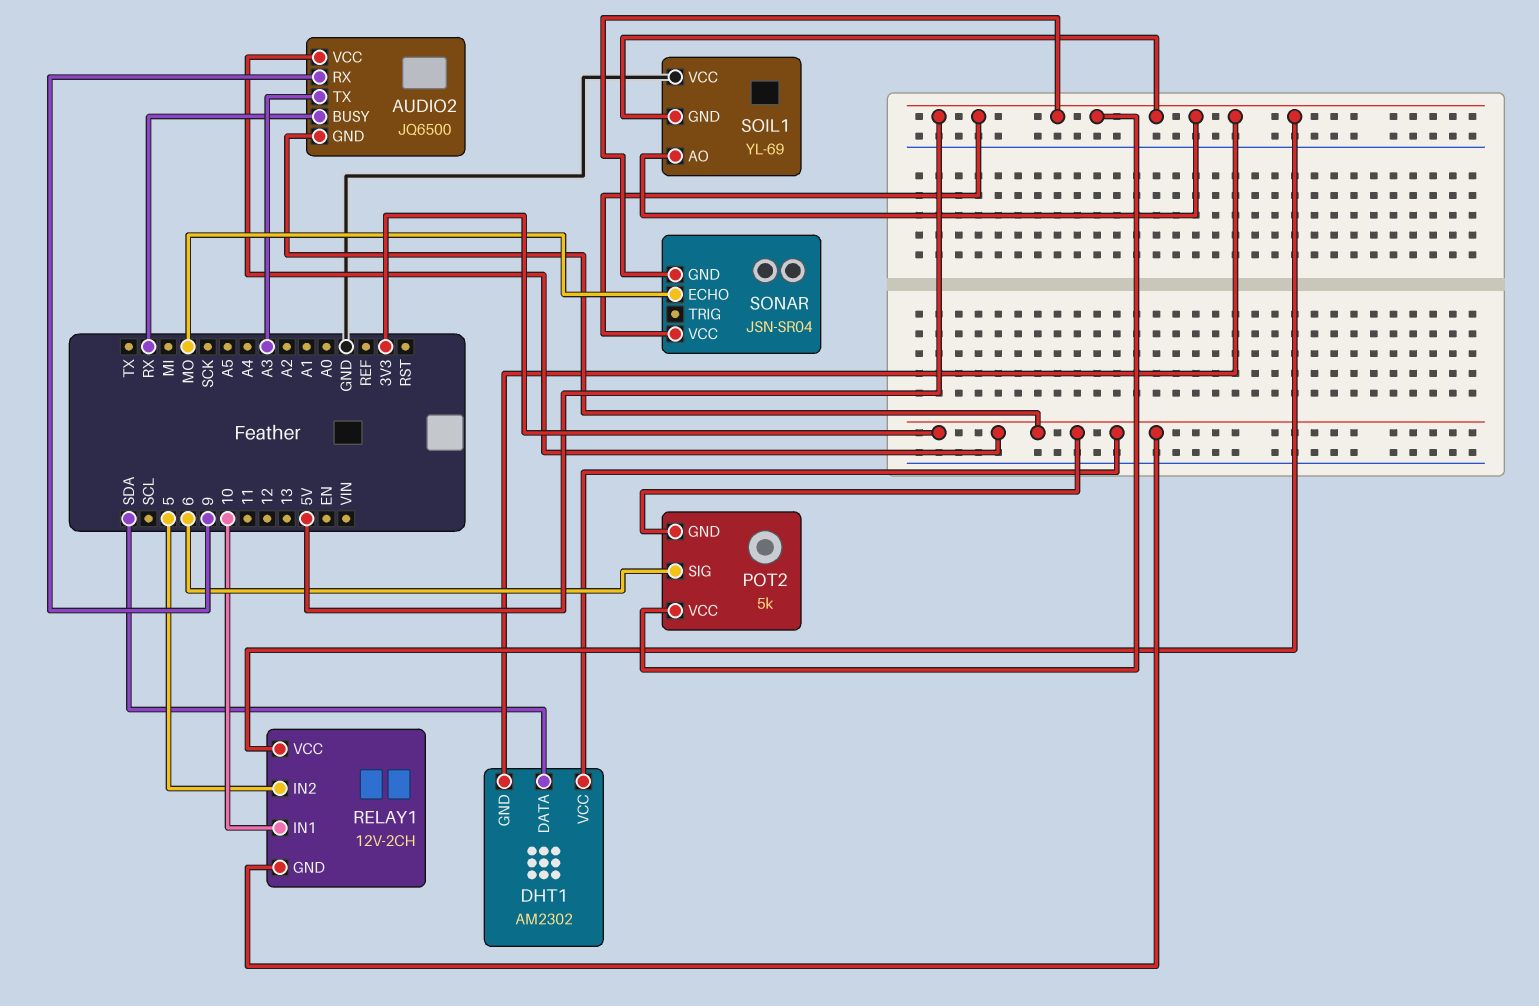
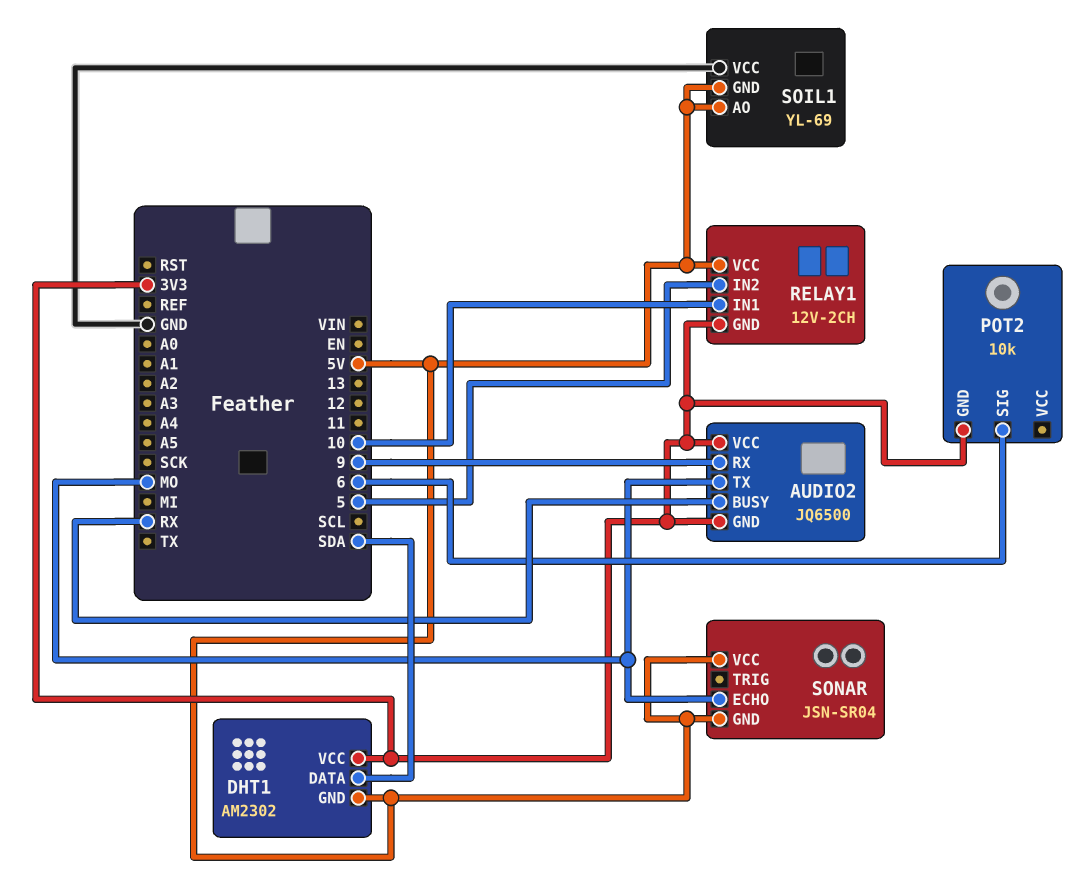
AUDIO2 pin TX: A3 -> MO
POT2: 5k -> 10k
POT2 pin VCC: 5V -> none

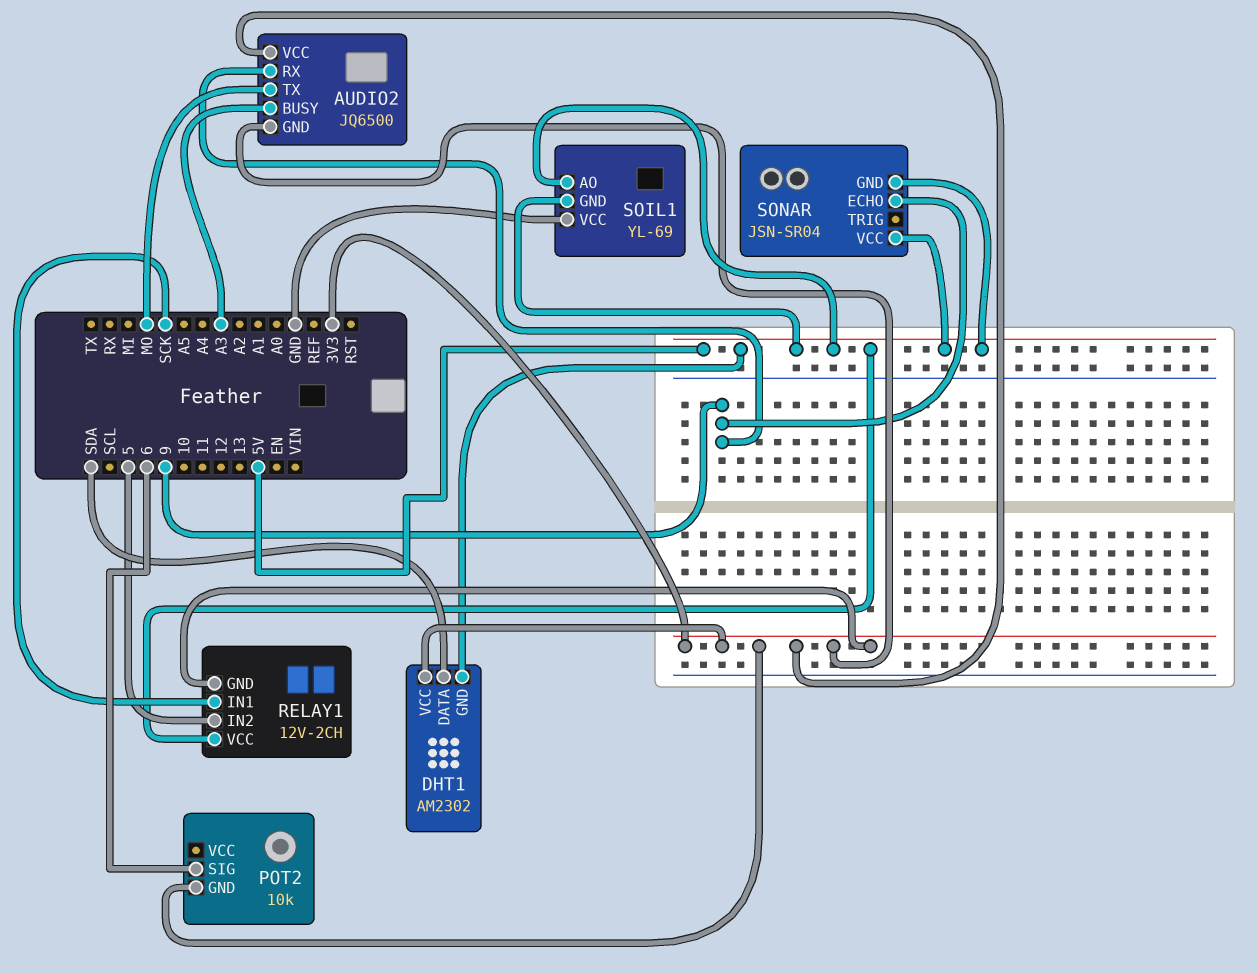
AUDIO2 pin BUSY: RX -> A3
RELAY1 pin IN1: 10 -> SCK
SONAR pin ECHO: MO -> 9

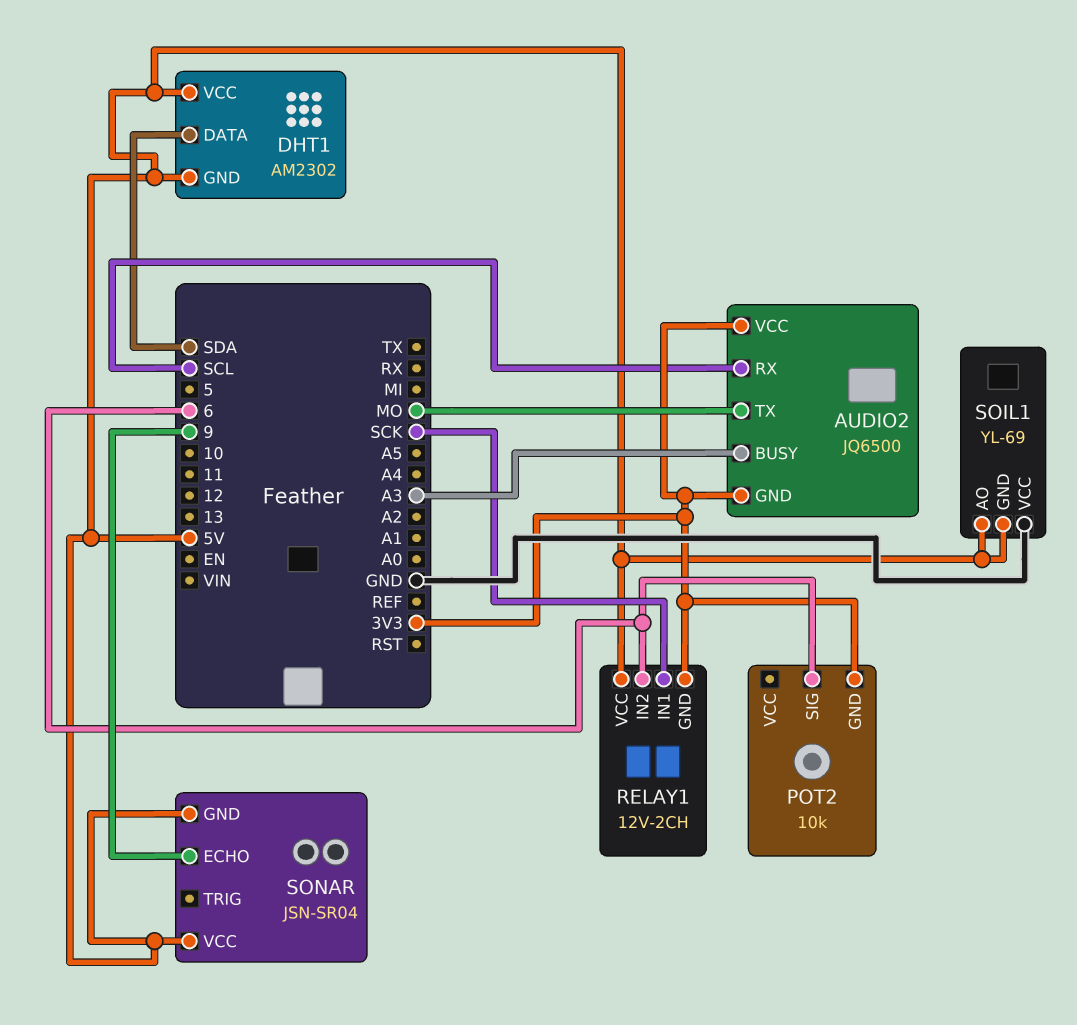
AUDIO2 pin RX: 9 -> SCL
DHT1 pin VCC: 3V3 -> 5V
RELAY1 pin IN2: 5 -> 6

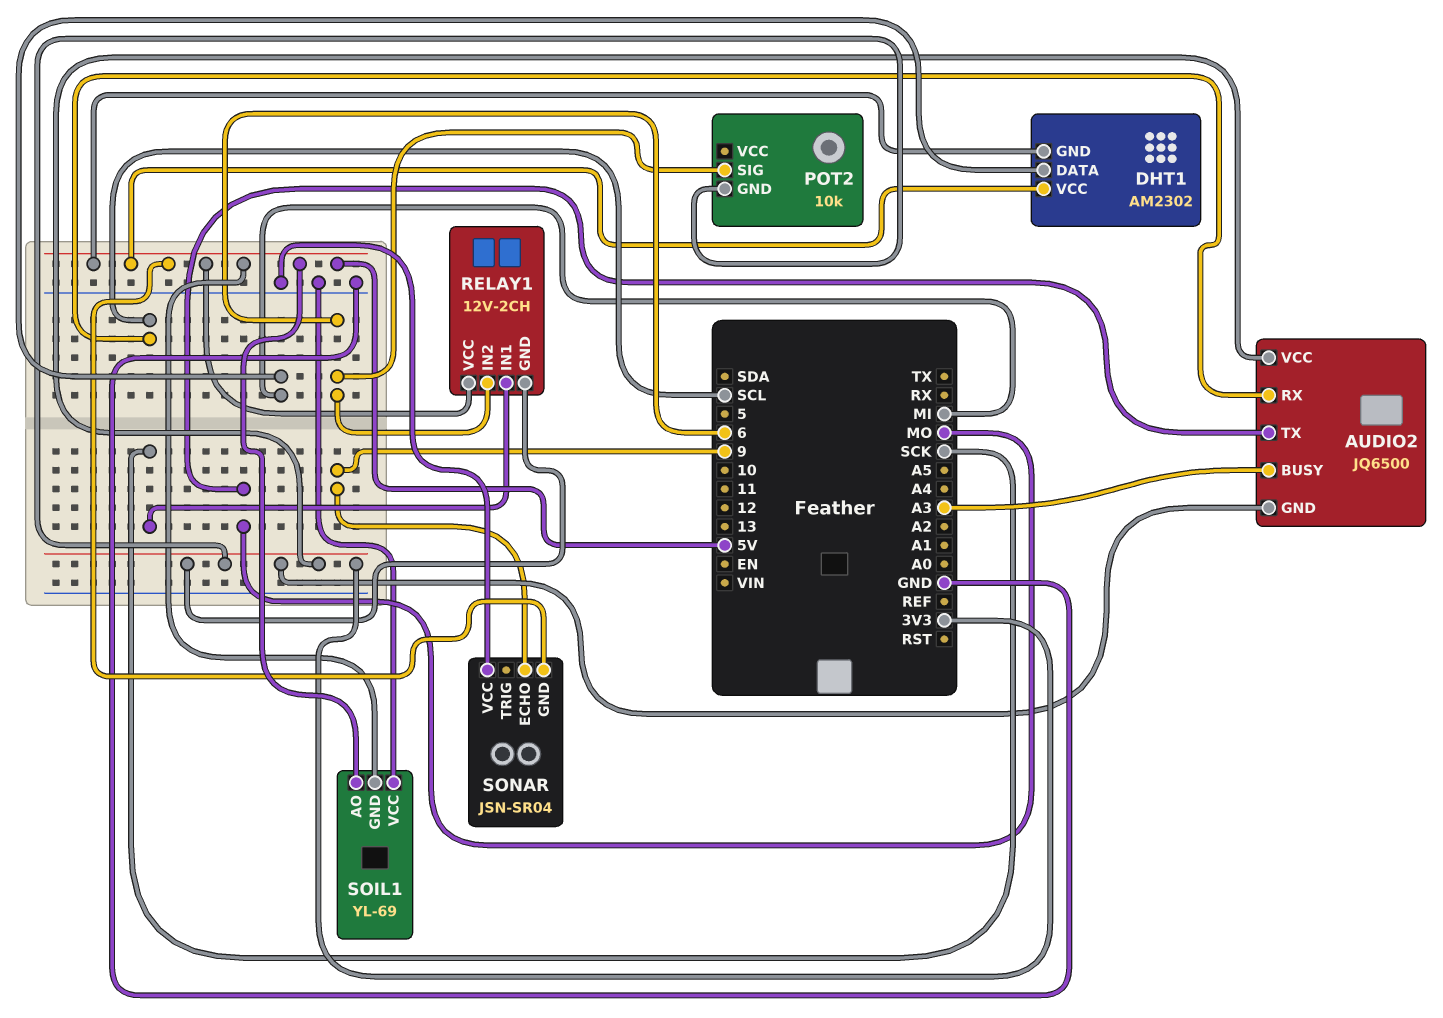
DHT1 pin DATA: SDA -> MI
SONAR pin VCC: 5V -> GND

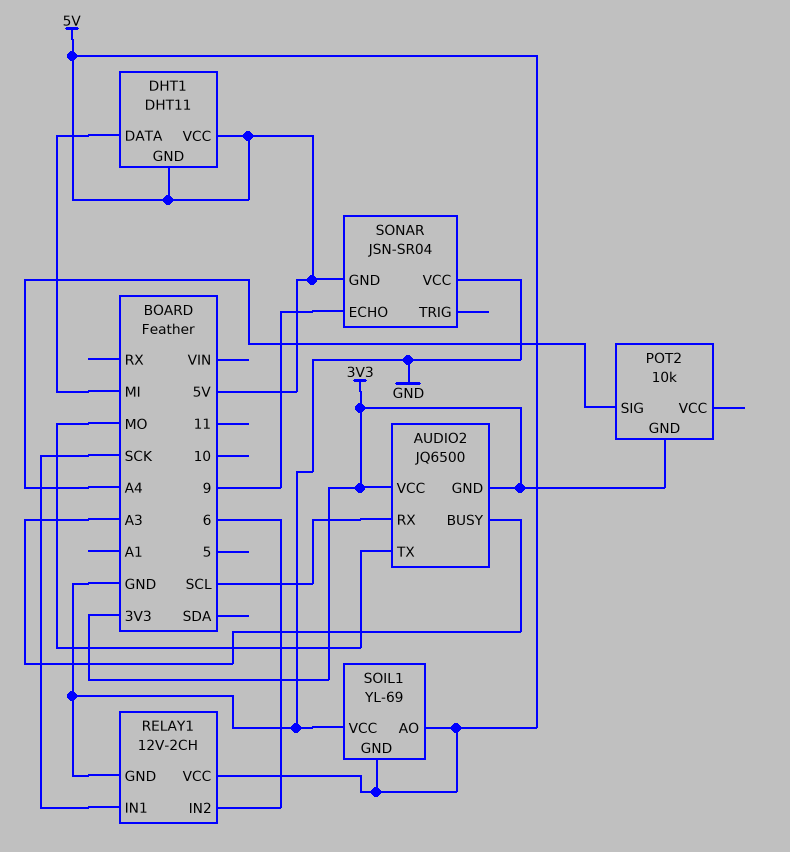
DHT1: AM2302 -> DHT11
POT2 pin SIG: 6 -> A4
RELAY1 pin GND: 3V3 -> GND

